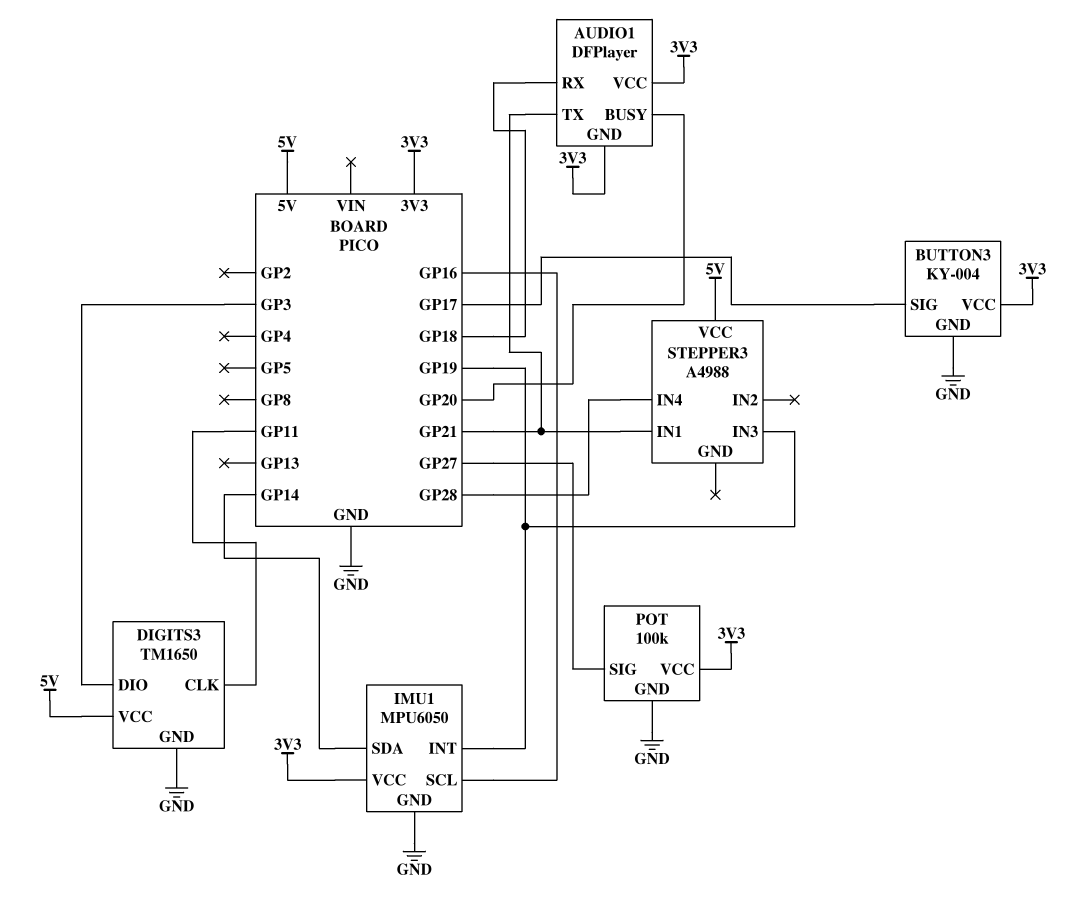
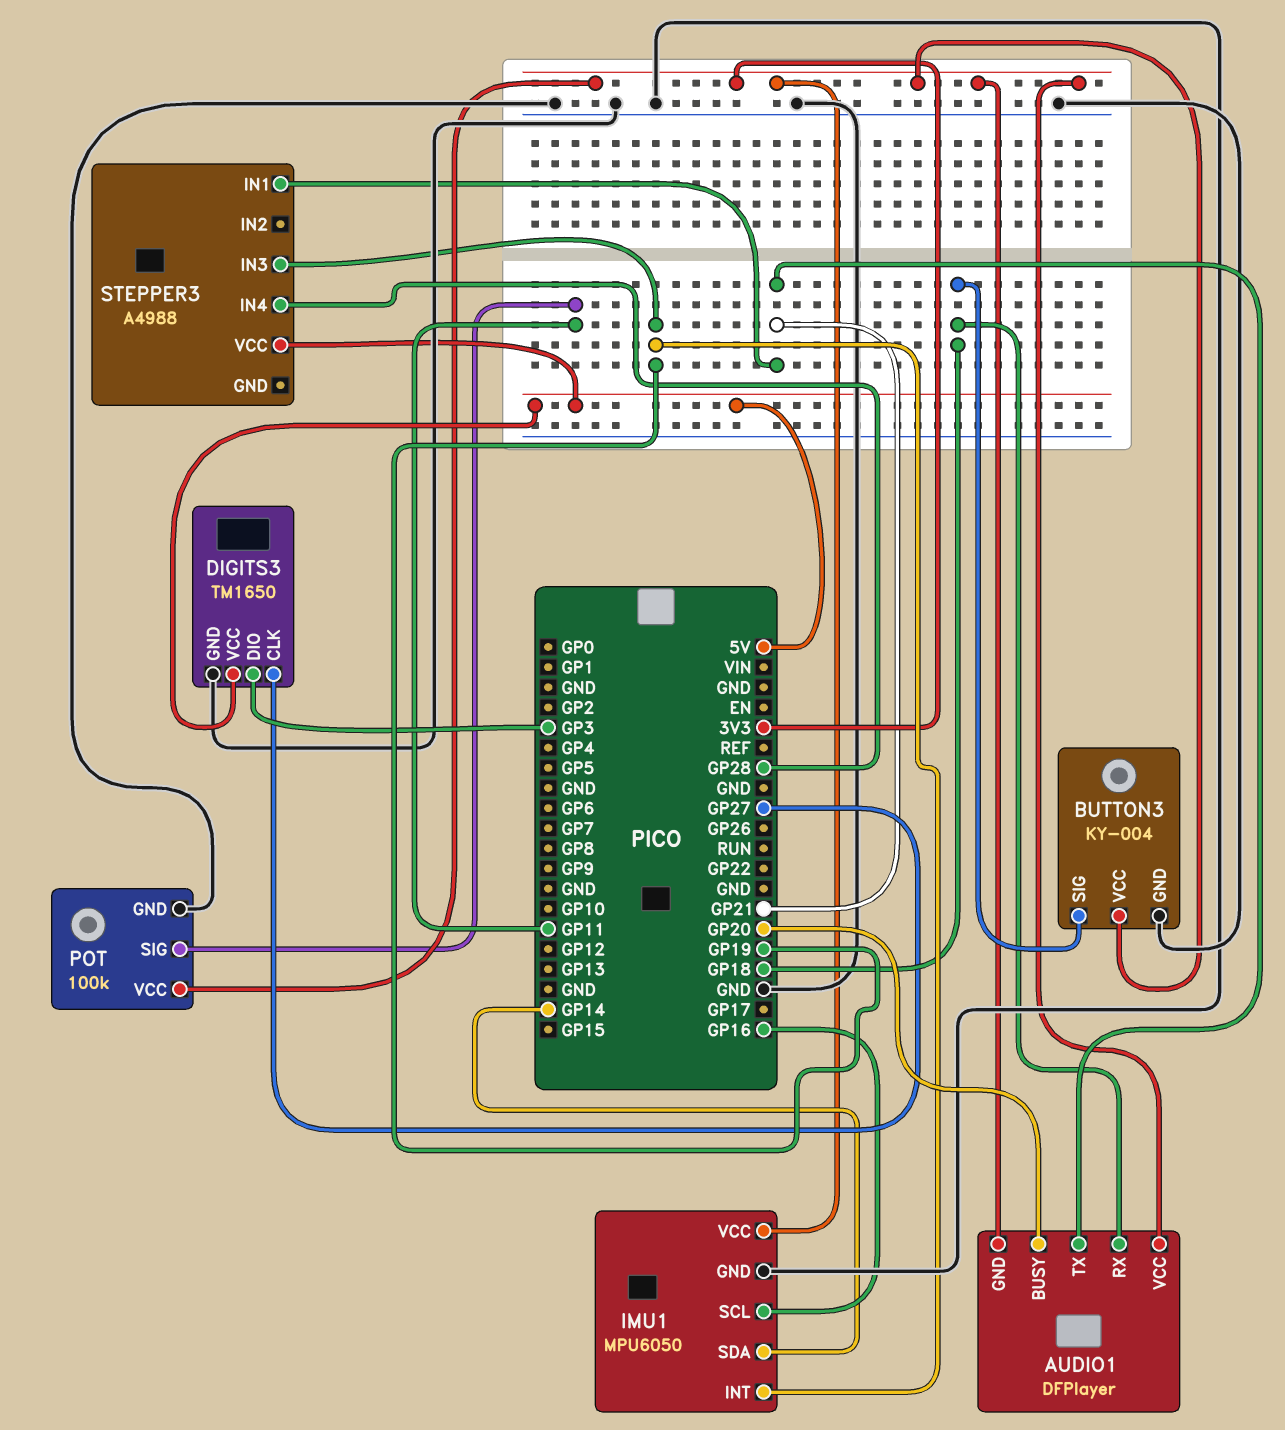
BUTTON3 pin SIG: GP17 -> GP18
DIGITS3 pin CLK: GP11 -> GP27
POT pin SIG: GP27 -> GP11

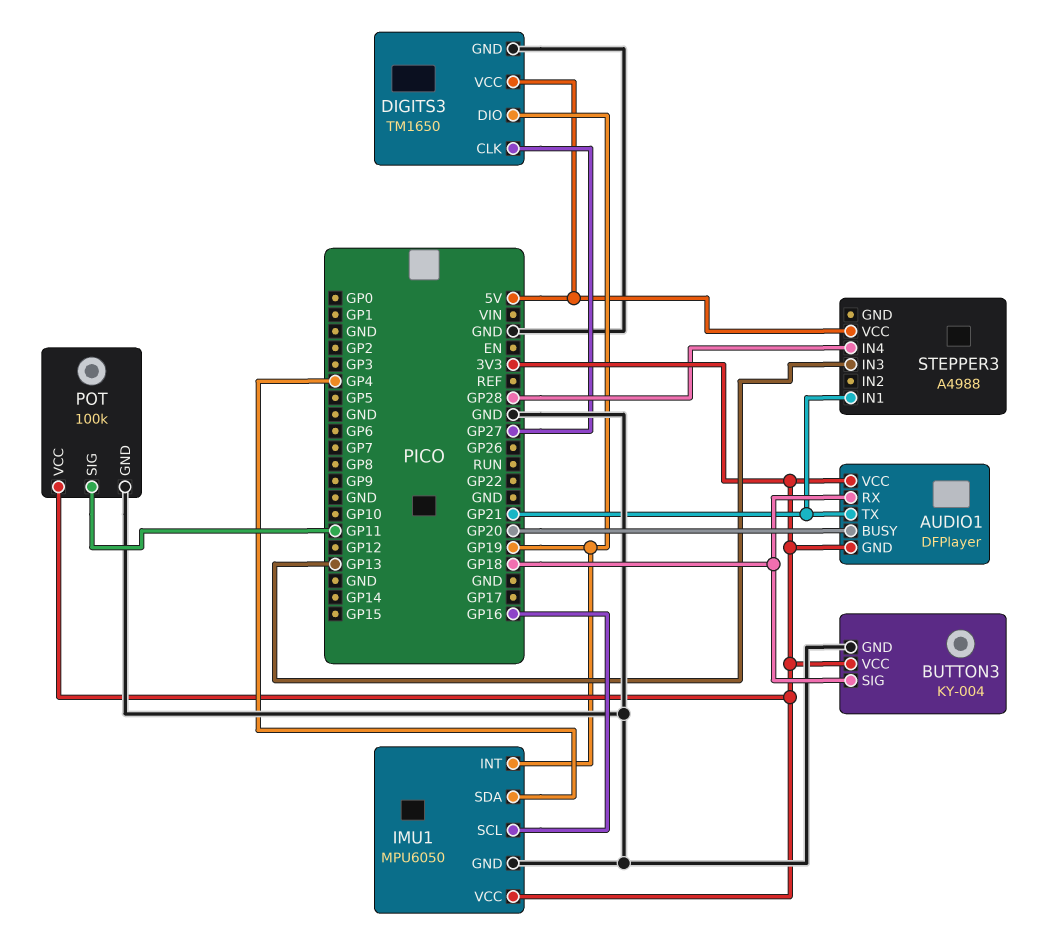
DIGITS3 pin DIO: GP3 -> GP19
IMU1 pin SDA: GP14 -> GP4
STEPPER3 pin IN3: GP19 -> GP13

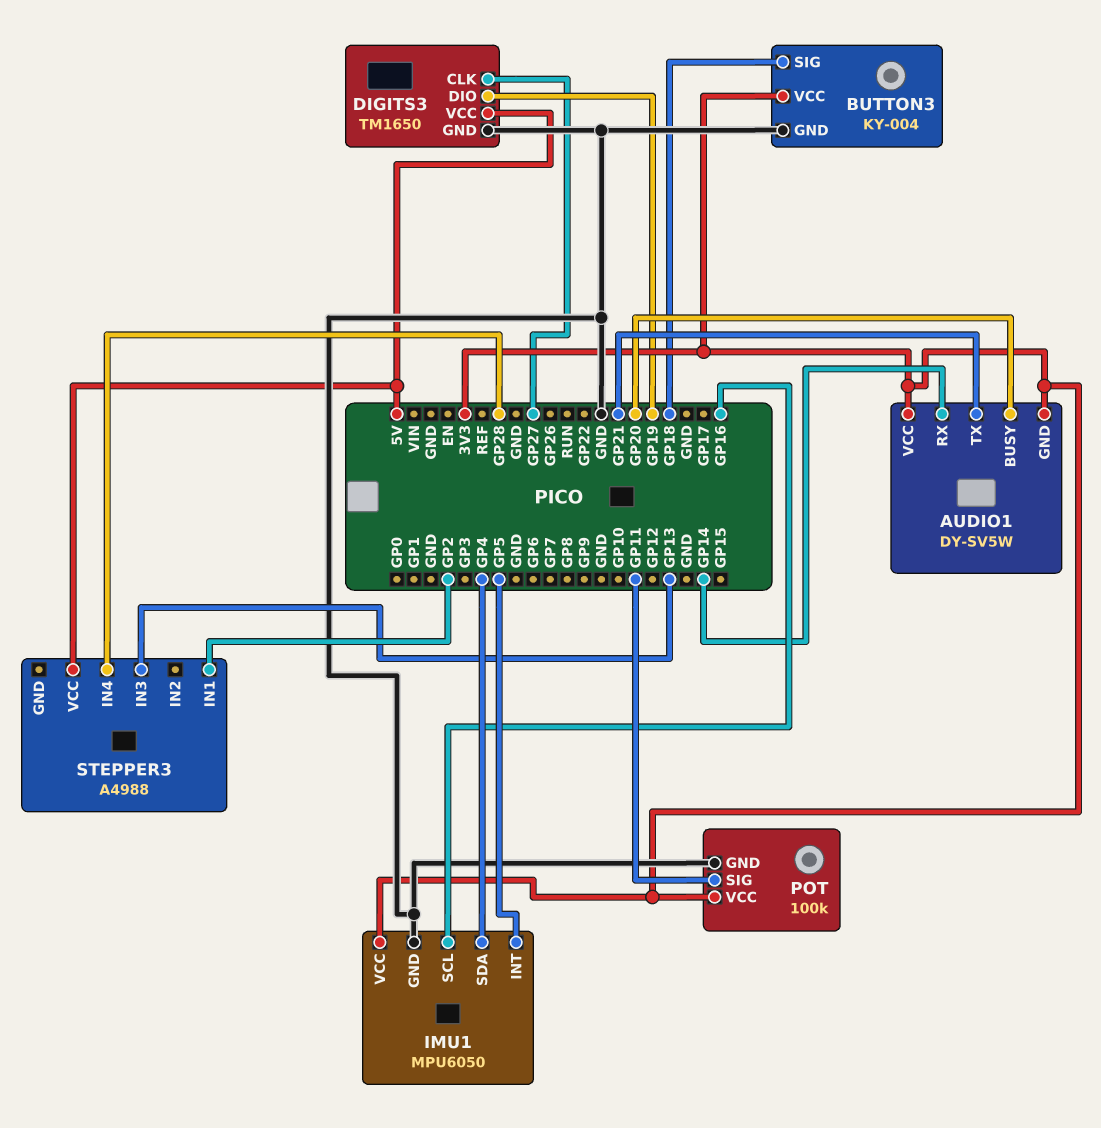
AUDIO1: DFPlayer -> DY-SV5W
AUDIO1 pin RX: GP18 -> GP14
IMU1 pin INT: GP19 -> GP5
STEPPER3 pin IN1: GP21 -> GP2

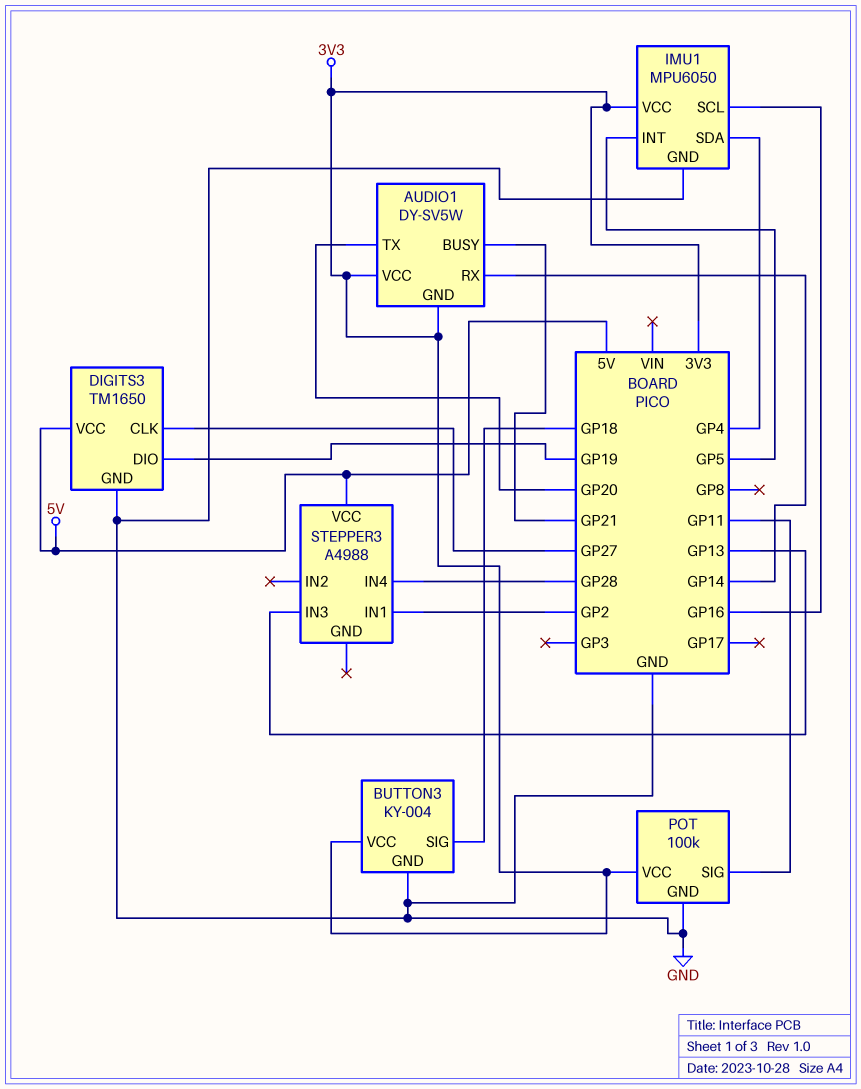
AUDIO1 pin BUSY: GP20 -> GP21
AUDIO1 pin TX: GP21 -> GP20

